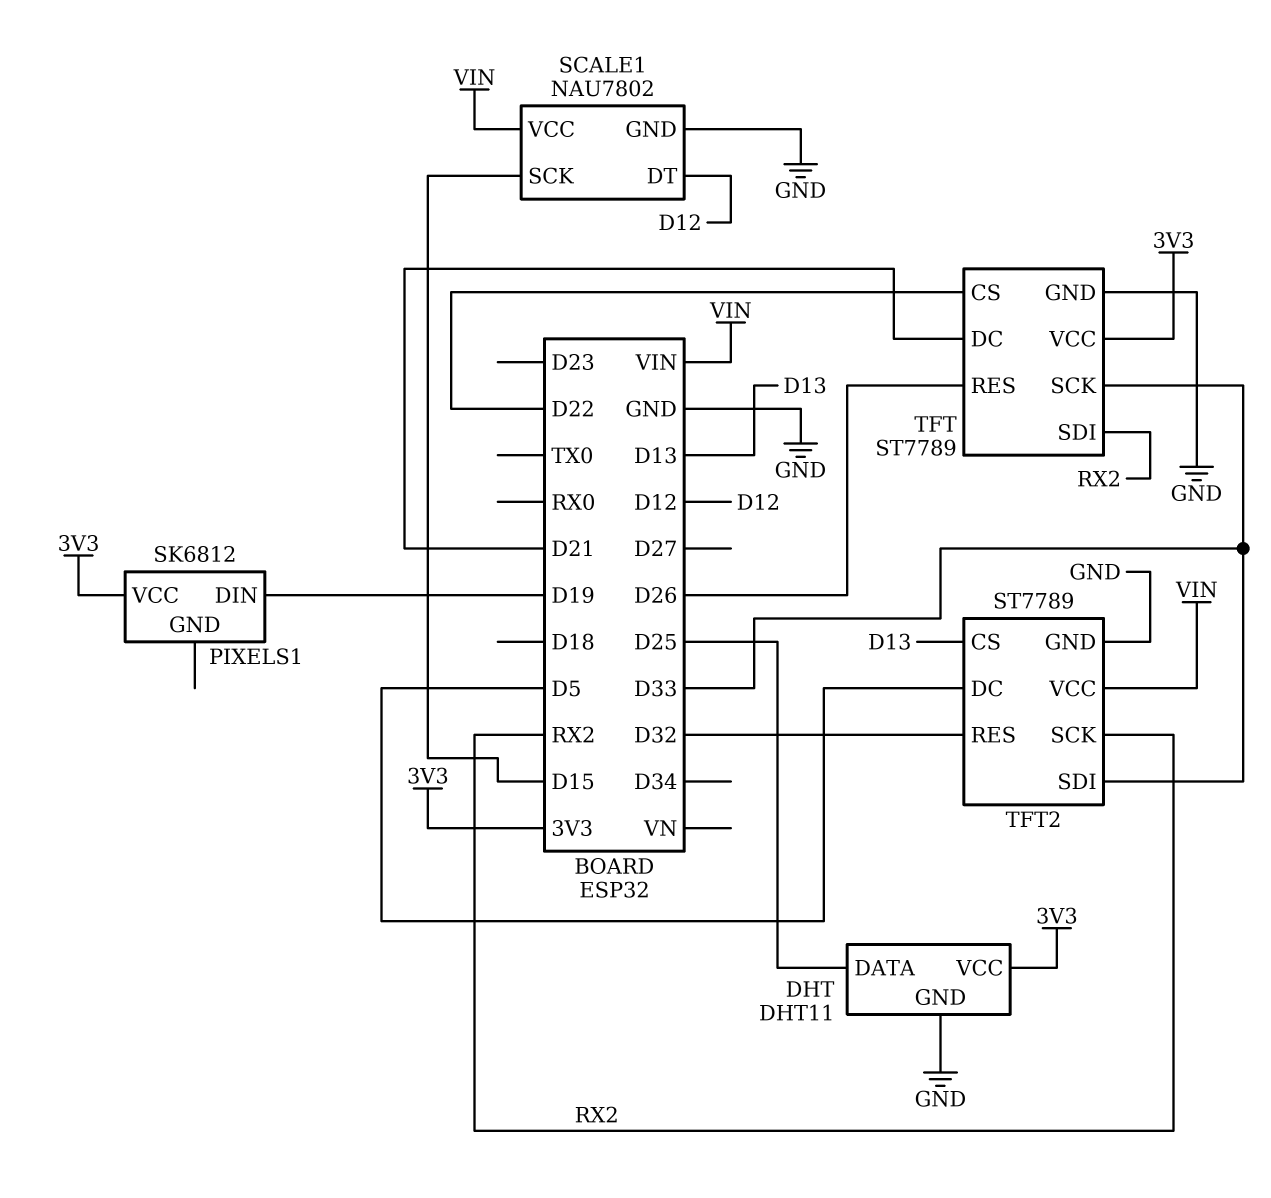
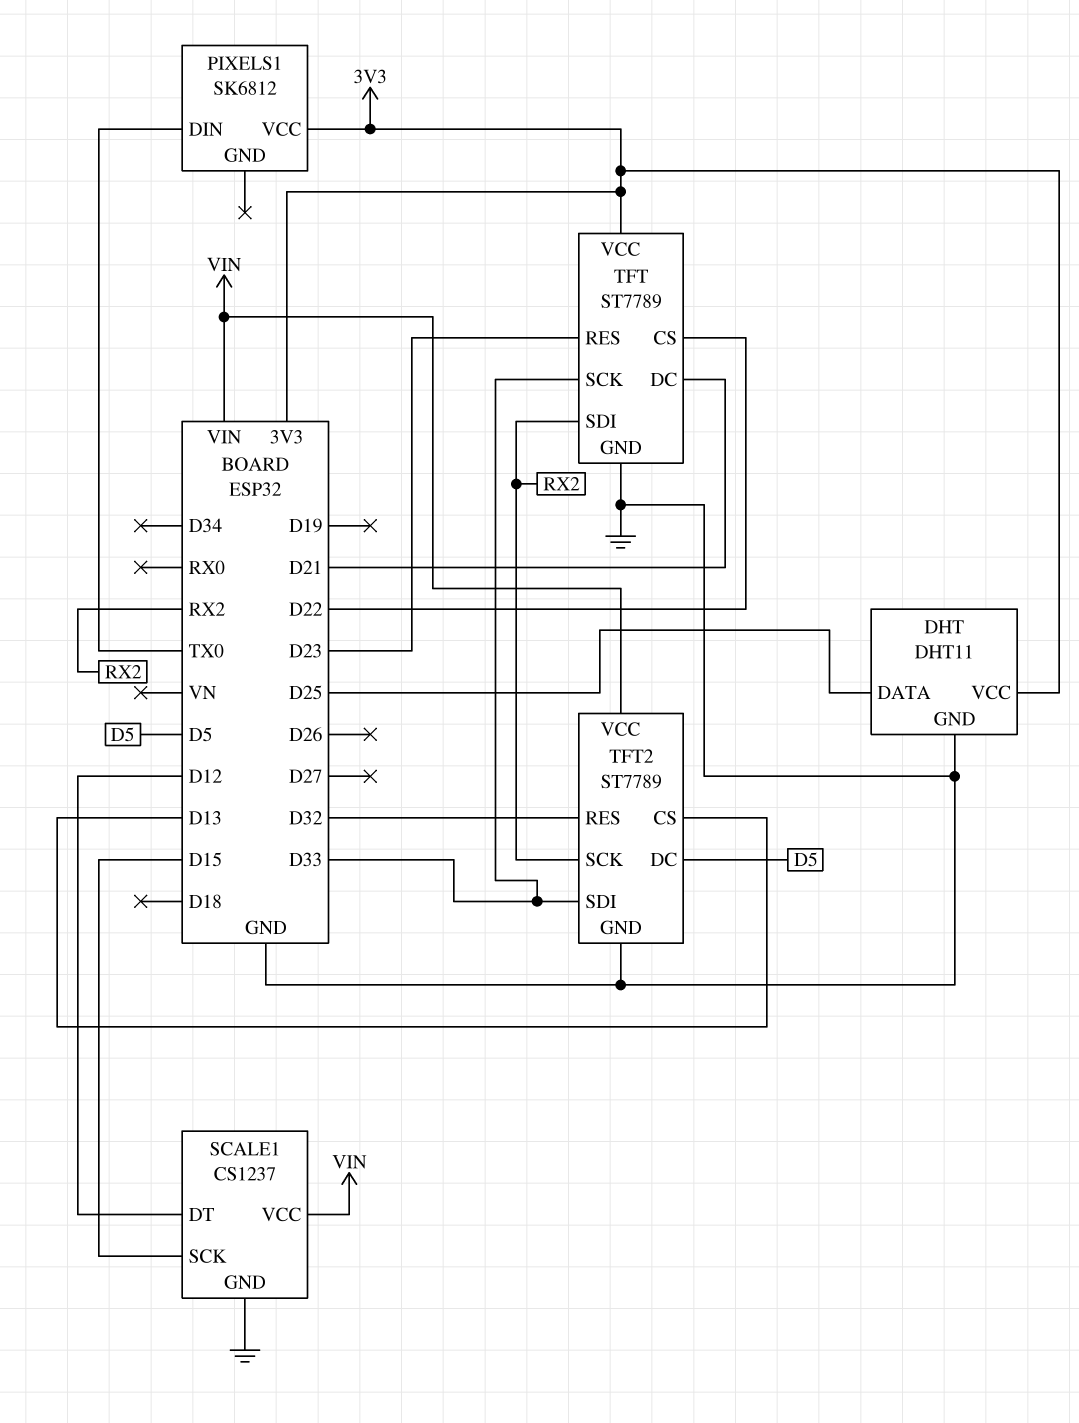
PIXELS1 pin DIN: D19 -> TX0
SCALE1: NAU7802 -> CS1237
TFT pin RES: D26 -> D23

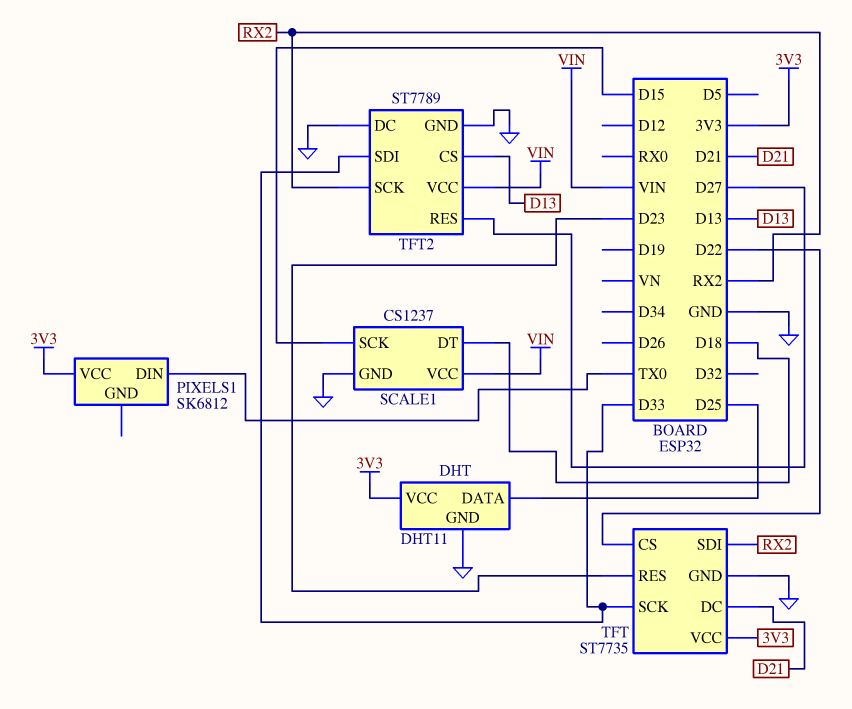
SCALE1 pin DT: D12 -> D18
TFT: ST7789 -> ST7735
TFT2 pin DC: D5 -> GND
TFT2 pin RES: D32 -> D27

